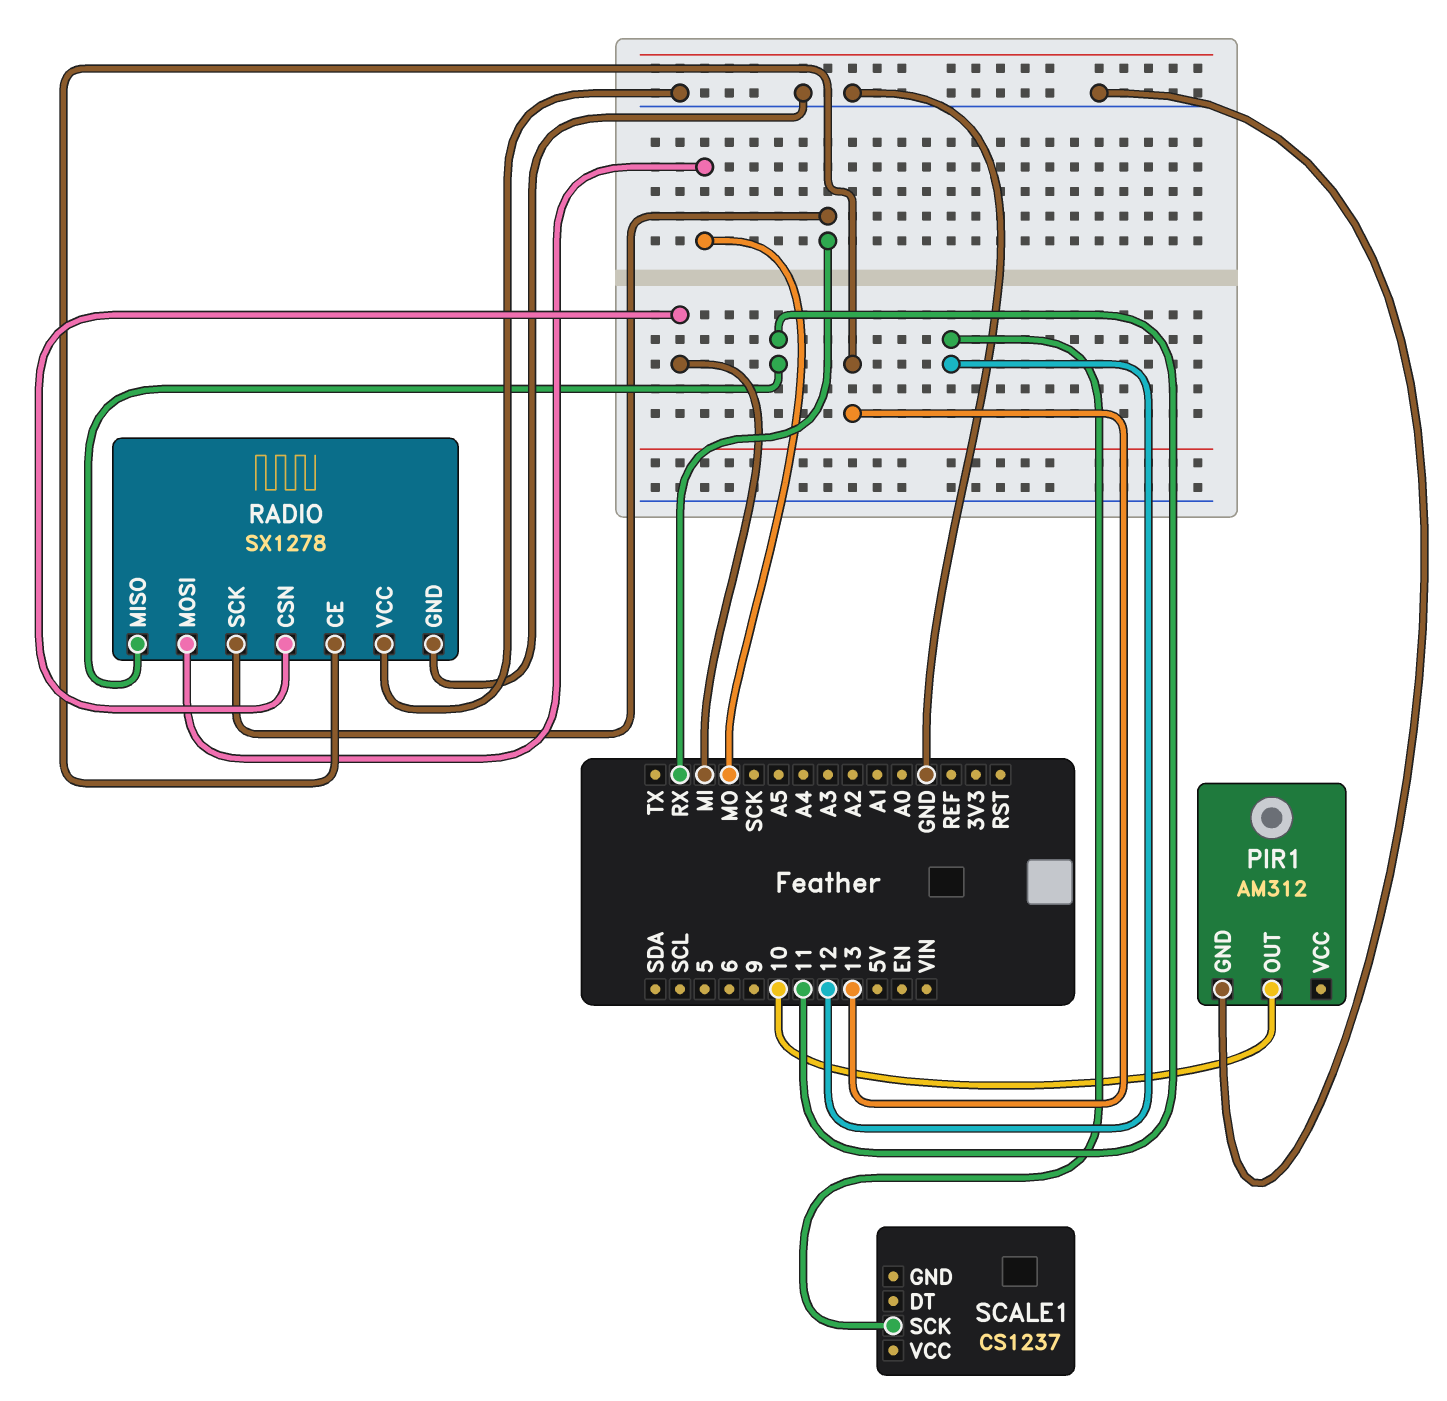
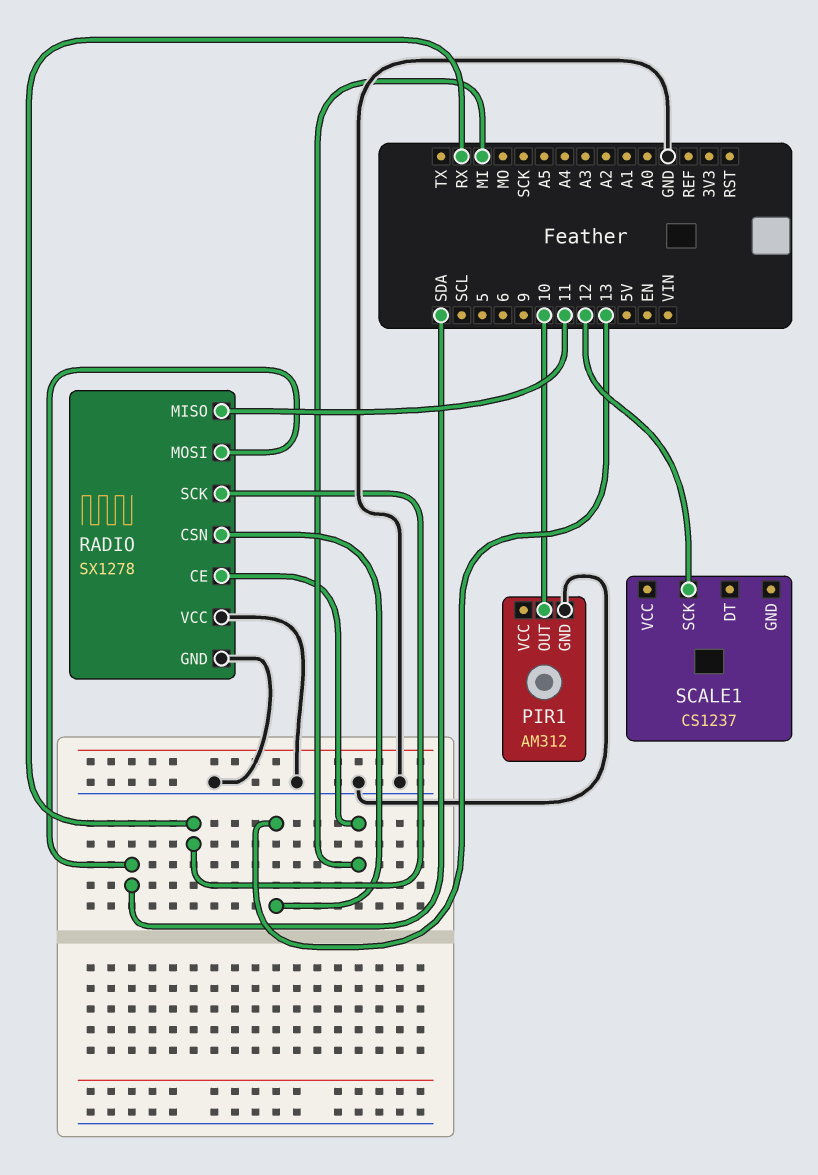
RADIO pin CE: 13 -> MI
RADIO pin CSN: MI -> 13
RADIO pin MOSI: MO -> SDA

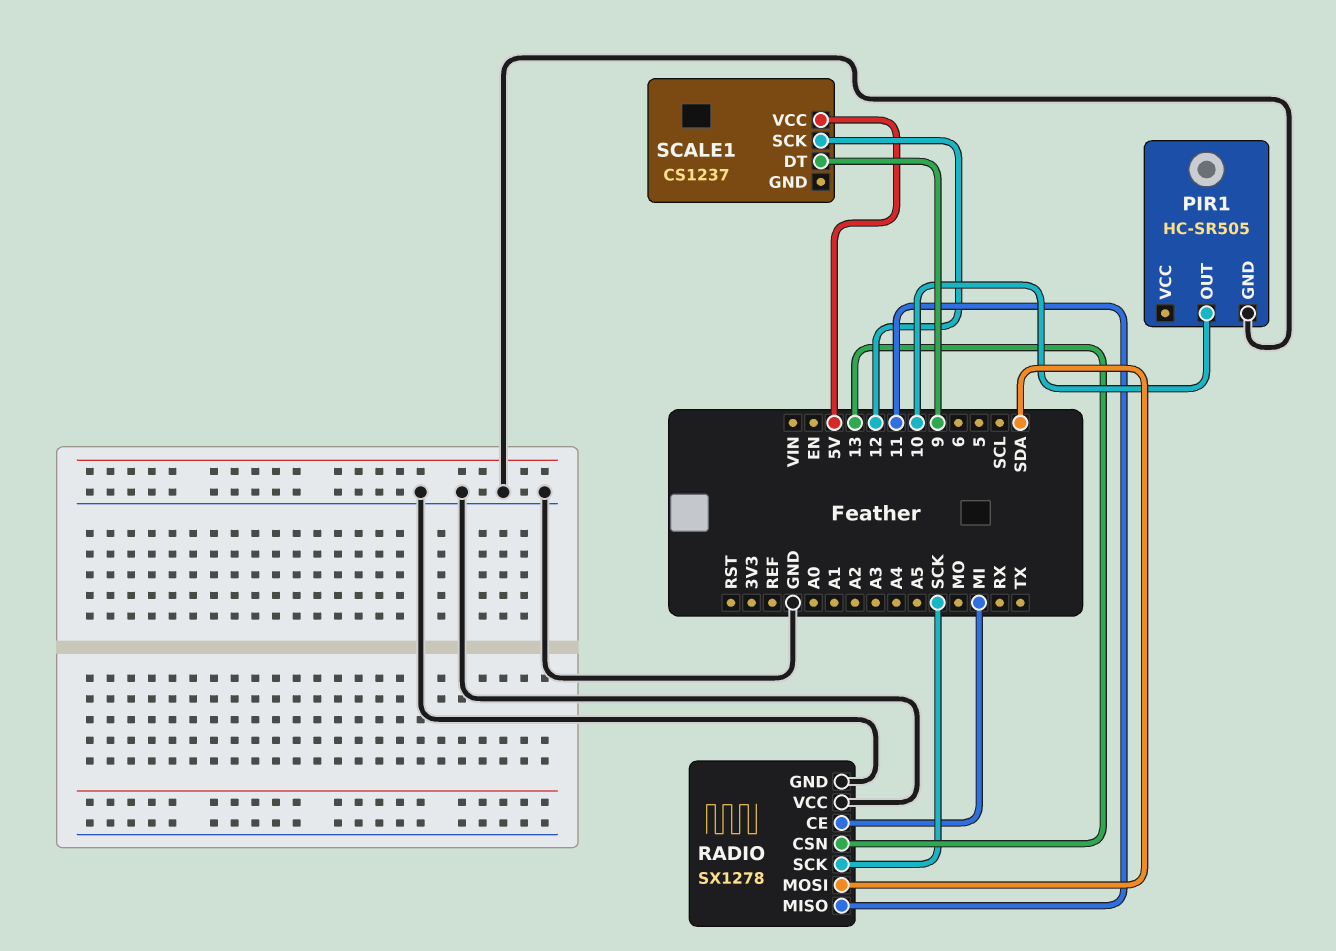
PIR1: AM312 -> HC-SR505
RADIO pin SCK: RX -> SCK
SCALE1 pin DT: none -> 9
SCALE1 pin VCC: none -> 5V

